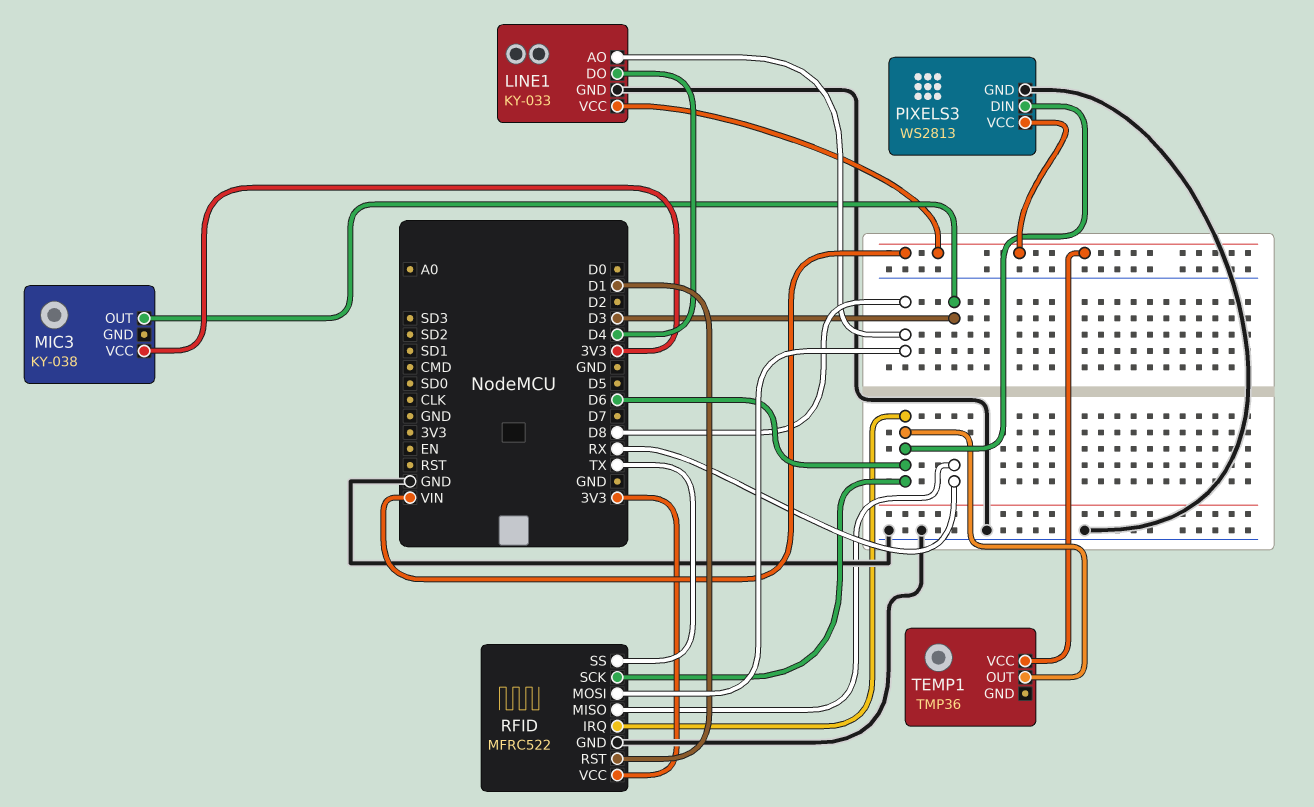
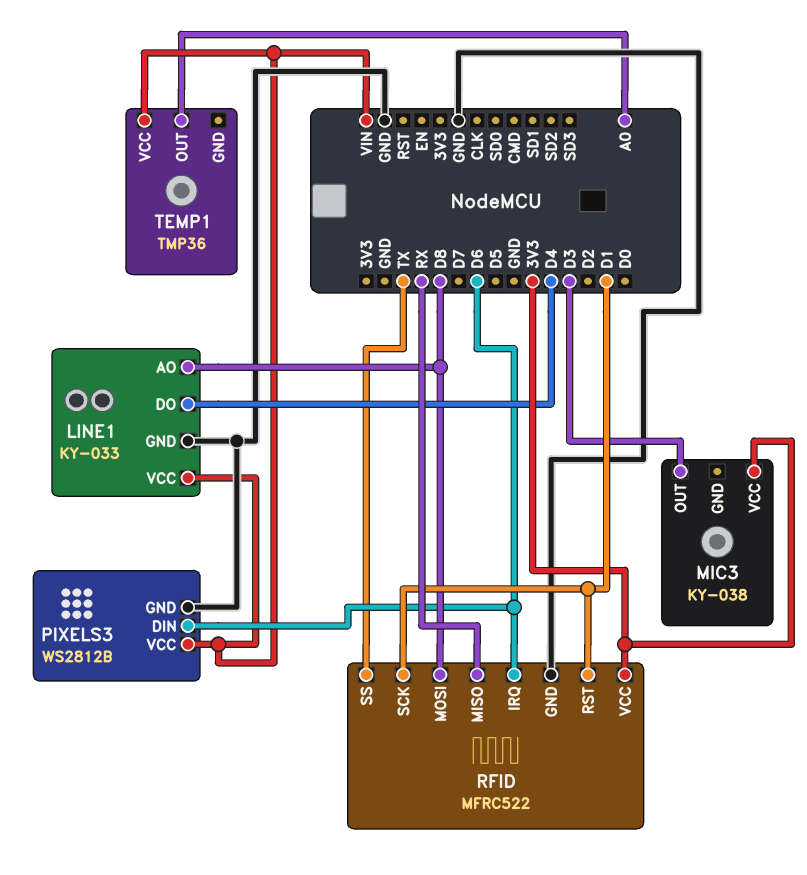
PIXELS3: WS2813 -> WS2812B
RFID pin SCK: D6 -> D1
TEMP1 pin OUT: D6 -> A0

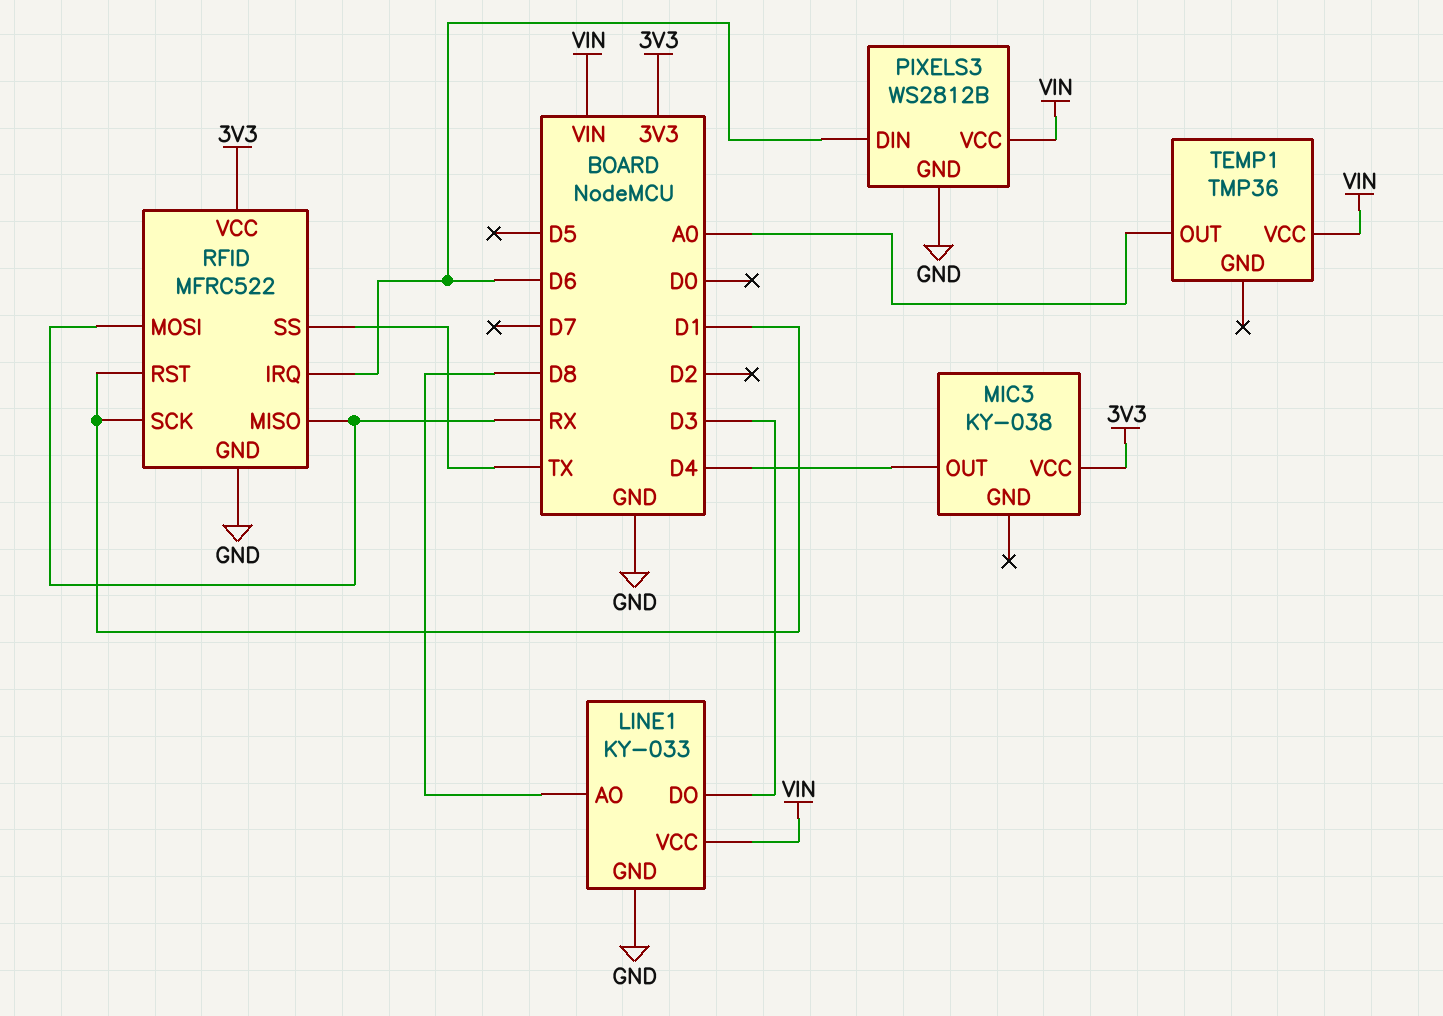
LINE1 pin DO: D4 -> D3
MIC3 pin OUT: D3 -> D4
RFID pin MOSI: D8 -> RX

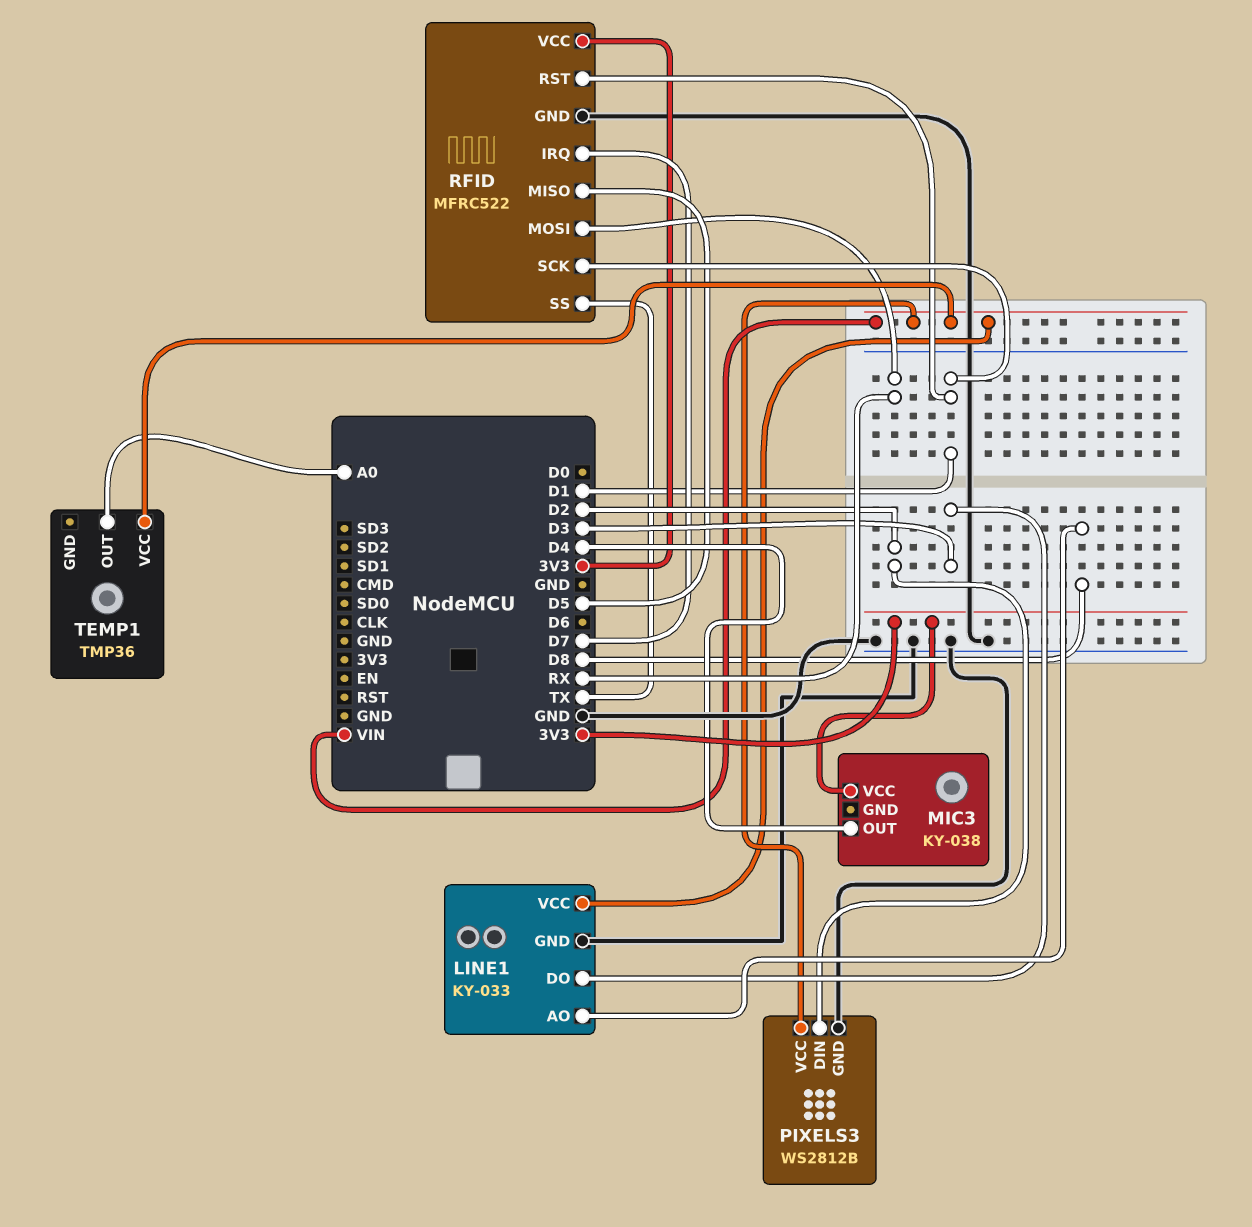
PIXELS3 pin DIN: D6 -> D2
RFID pin IRQ: D6 -> D7
RFID pin MISO: RX -> D5

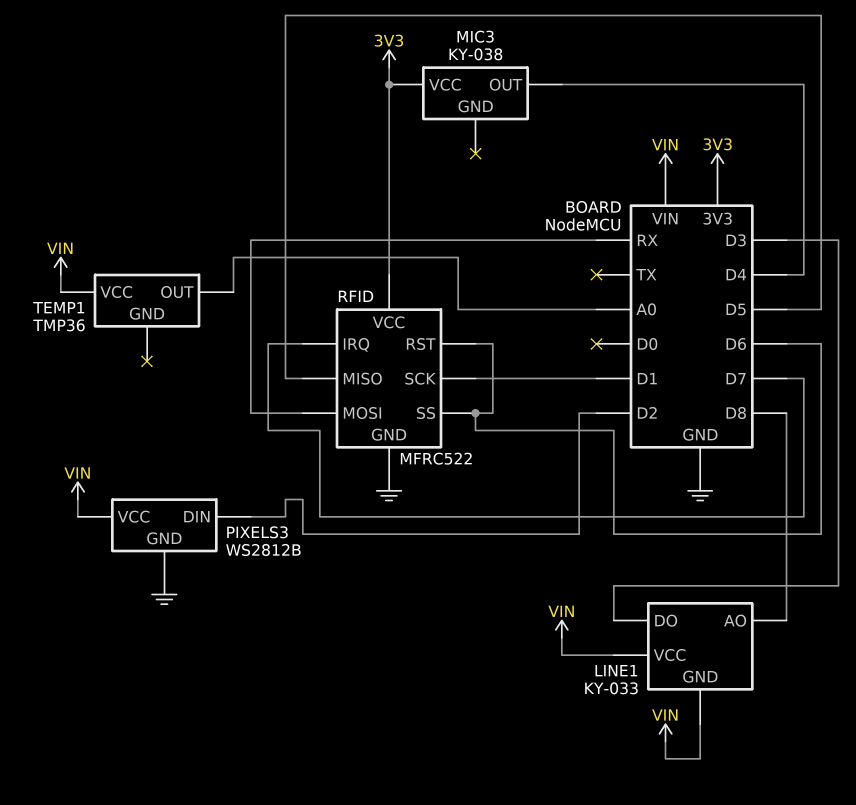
LINE1 pin GND: GND -> VIN
RFID pin RST: D1 -> D6
RFID pin SS: TX -> D6

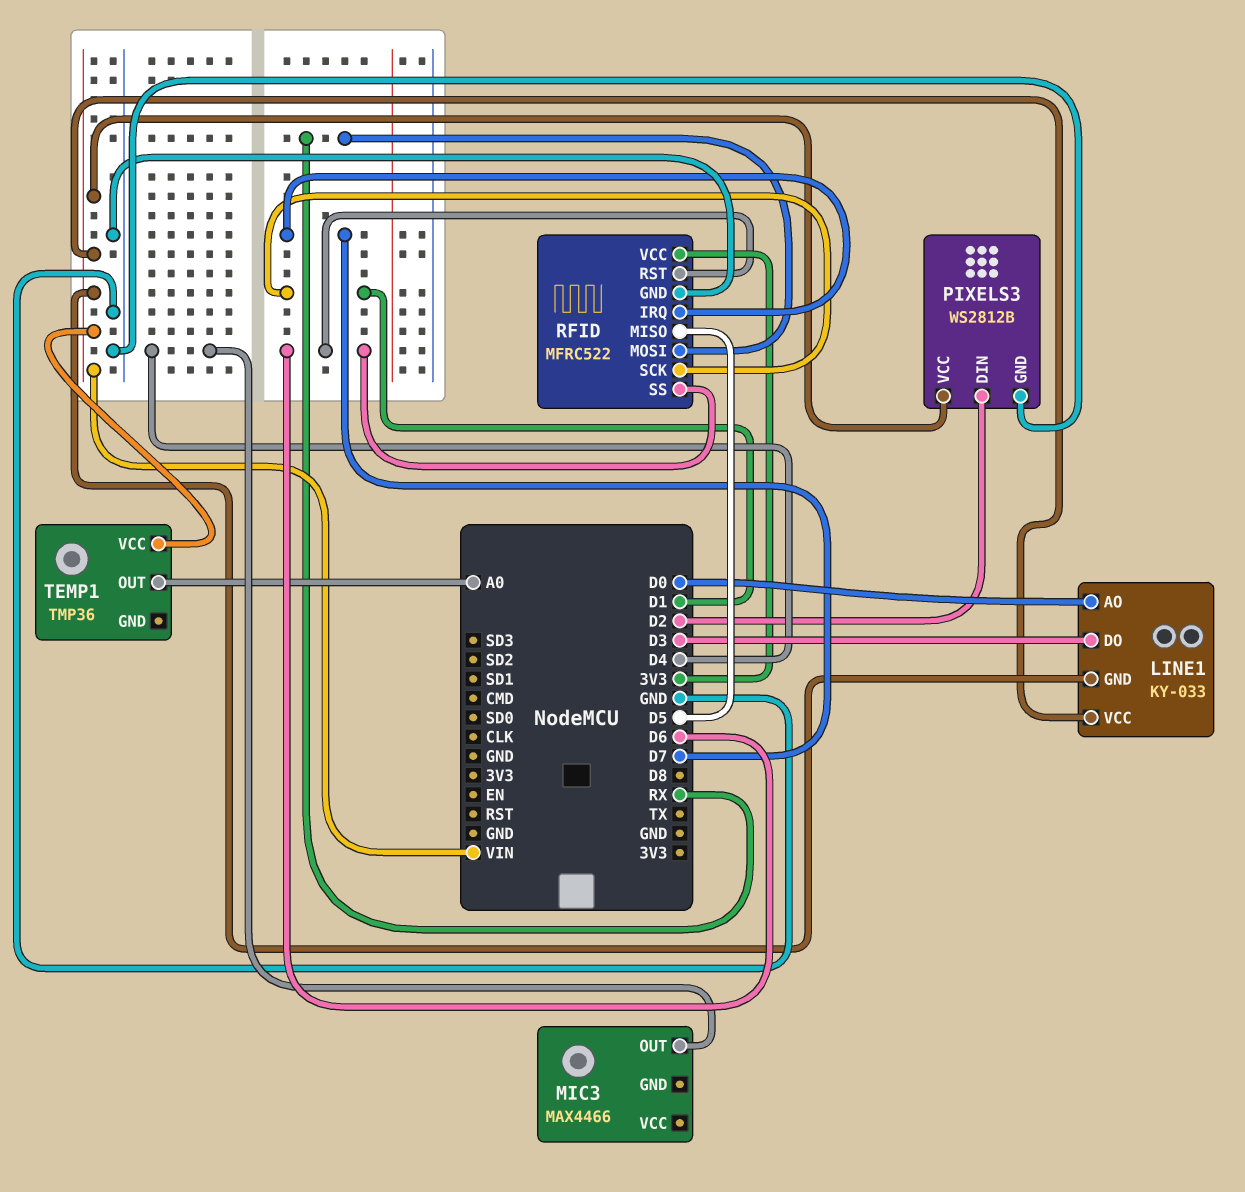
LINE1 pin AO: D8 -> D0
MIC3: KY-038 -> MAX4466
MIC3 pin VCC: 3V3 -> none

